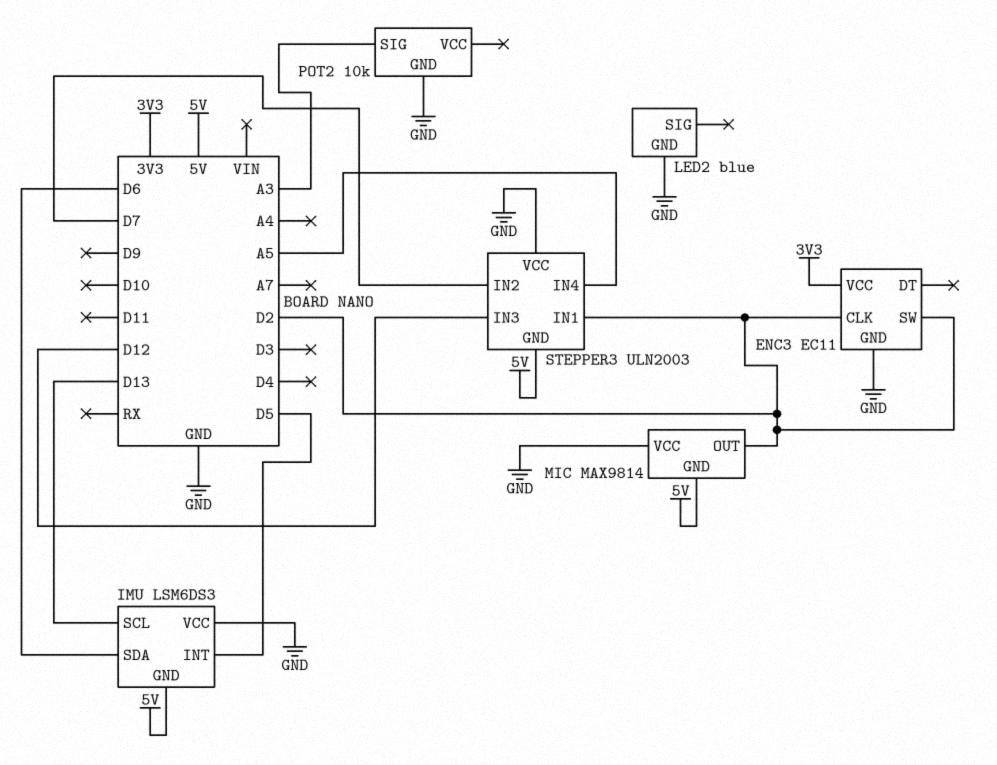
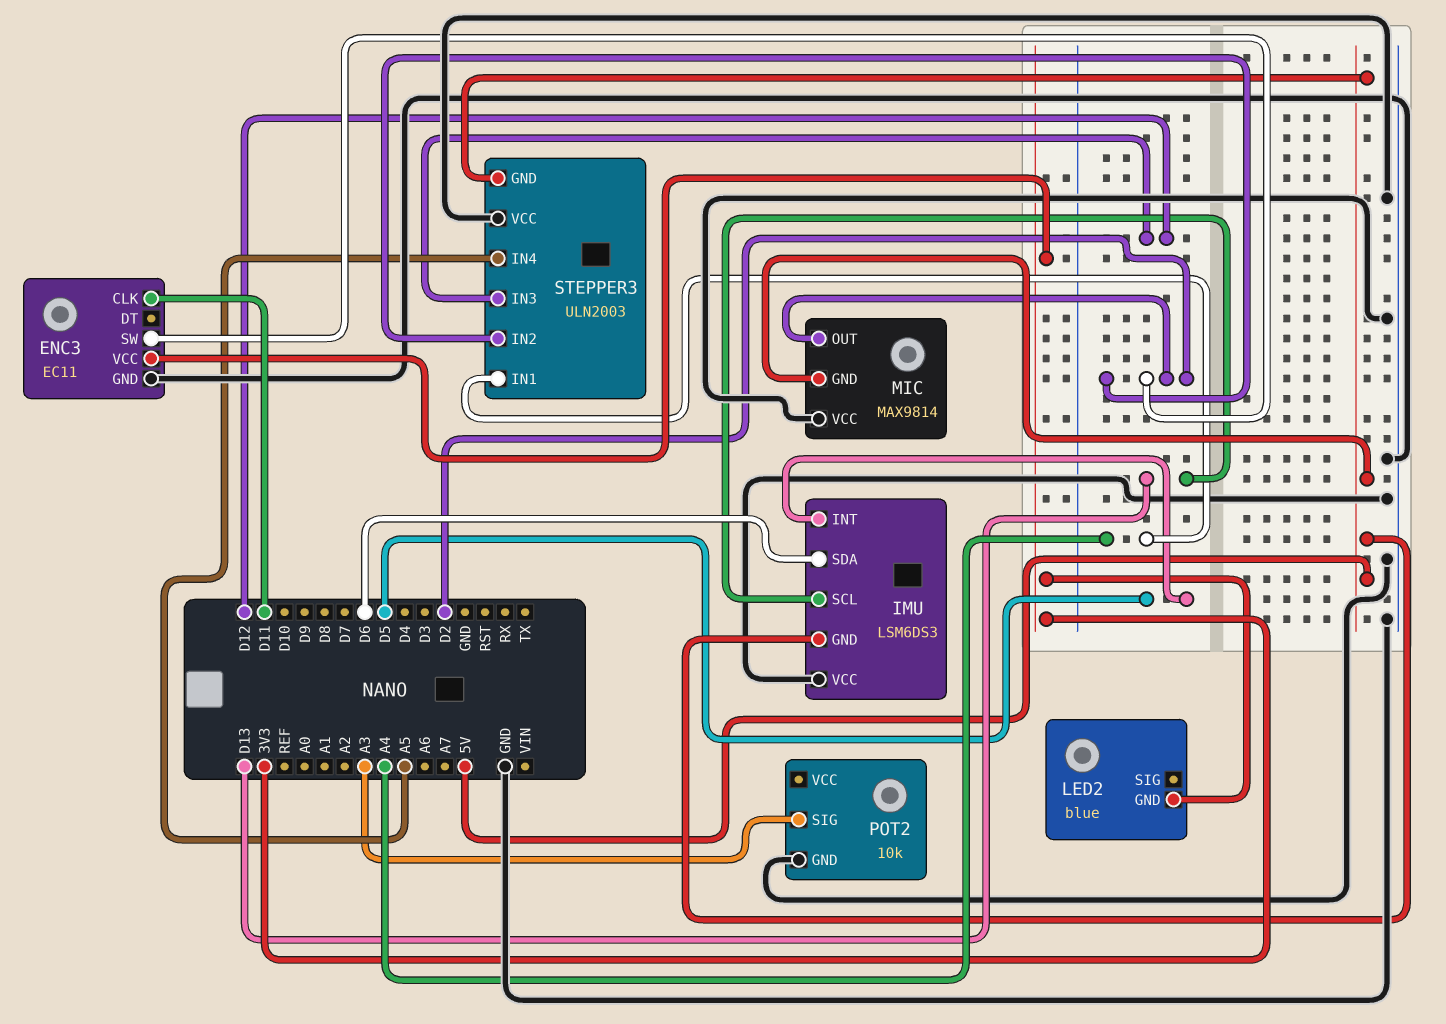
ENC3 pin CLK: D2 -> D11
LED2 pin GND: GND -> 3V3
STEPPER3 pin IN1: D2 -> A4
STEPPER3 pin IN2: D7 -> D2

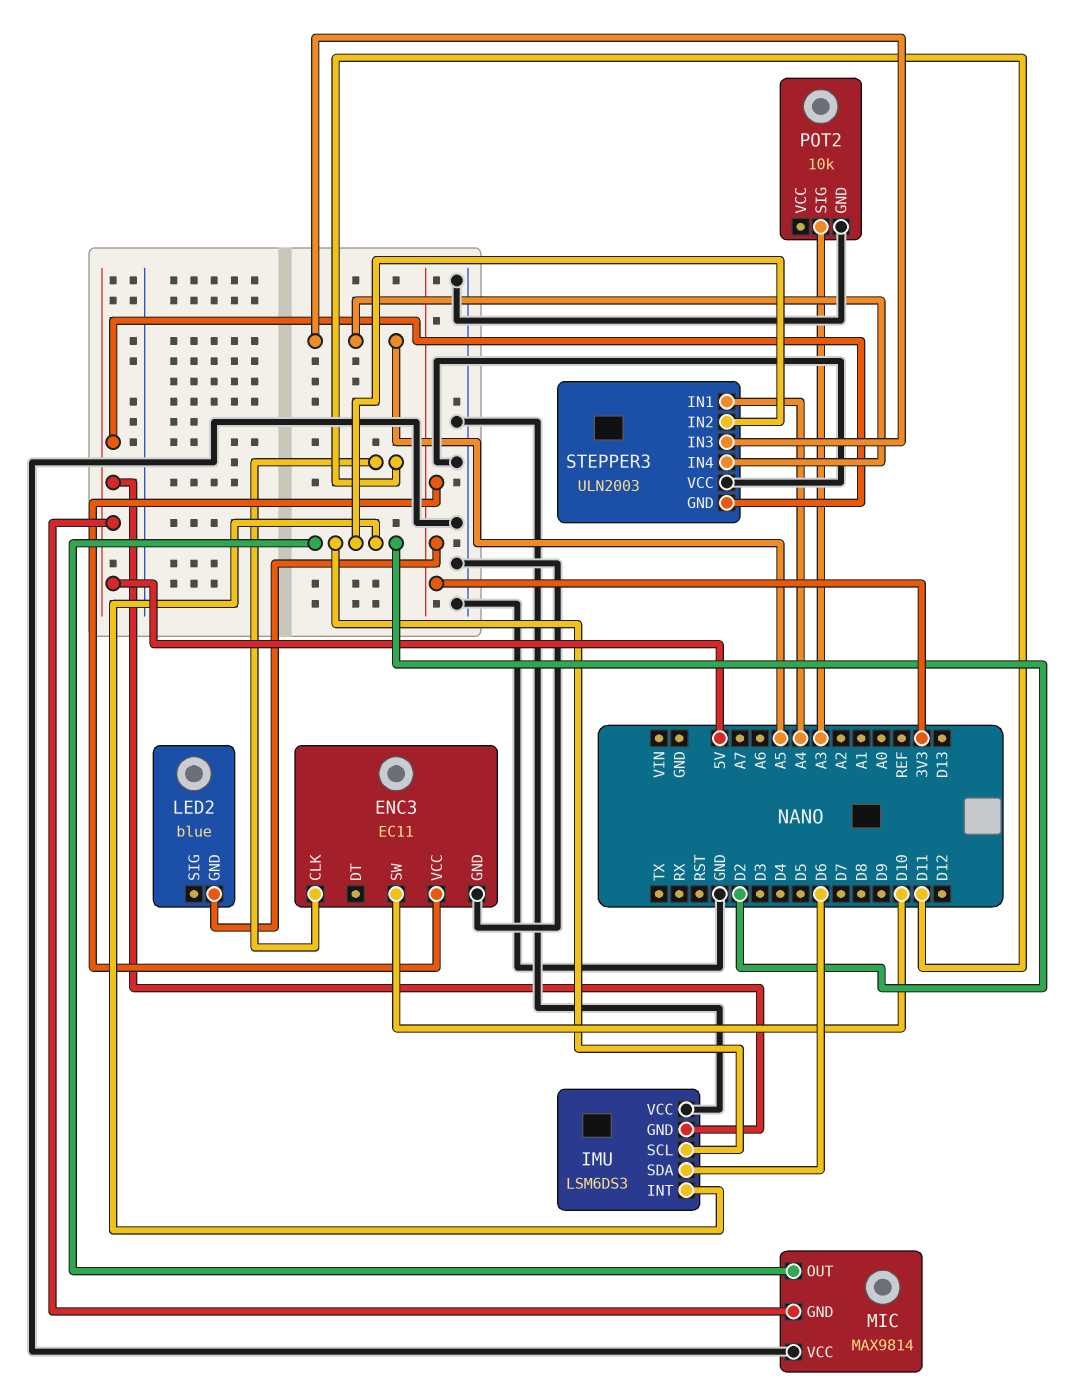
ENC3 pin SW: D2 -> D10
IMU pin INT: D5 -> D2
IMU pin SCL: D13 -> D2
STEPPER3 pin IN3: D12 -> A5

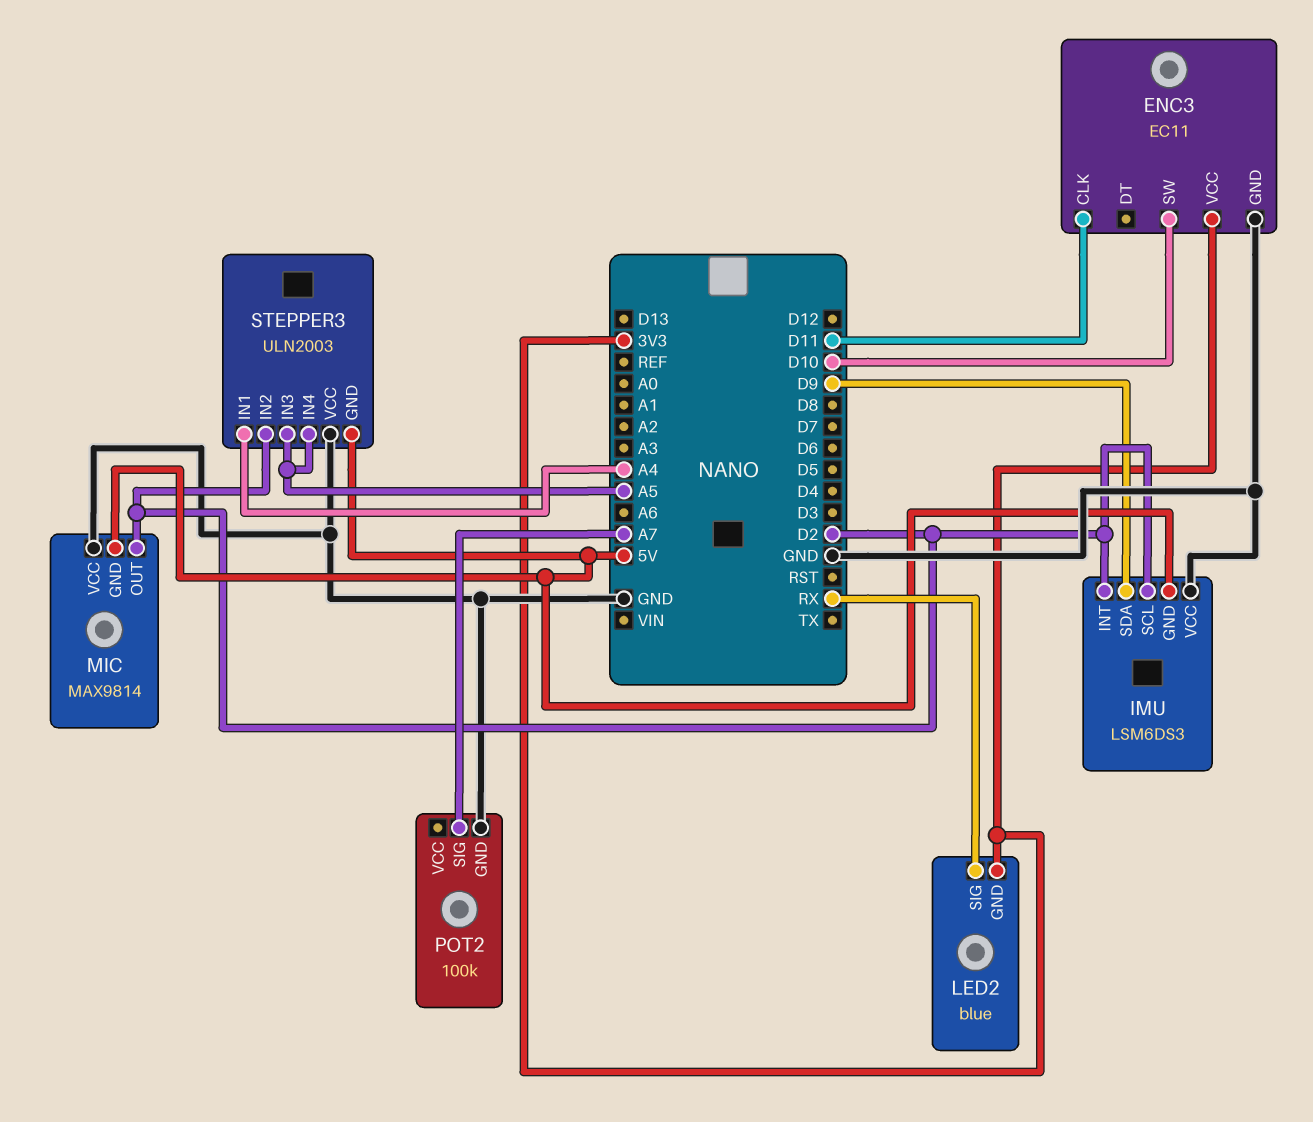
IMU pin SDA: D6 -> D9
LED2 pin SIG: none -> RX
POT2: 10k -> 100k
POT2 pin SIG: A3 -> A7

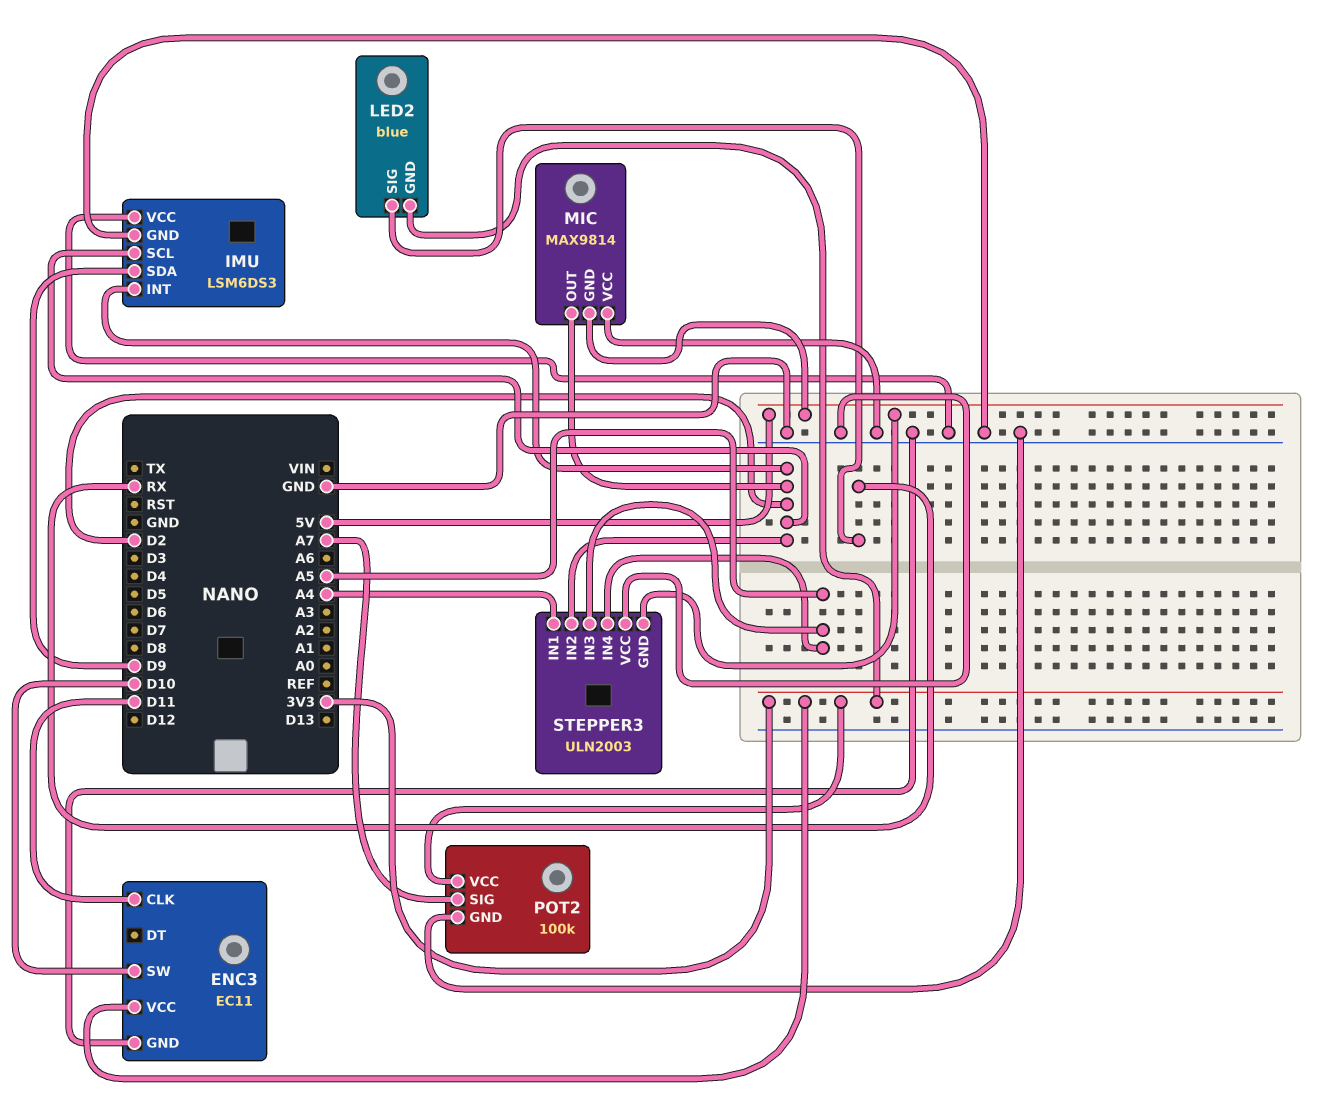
IMU pin GND: 5V -> GND
POT2 pin VCC: none -> 3V3

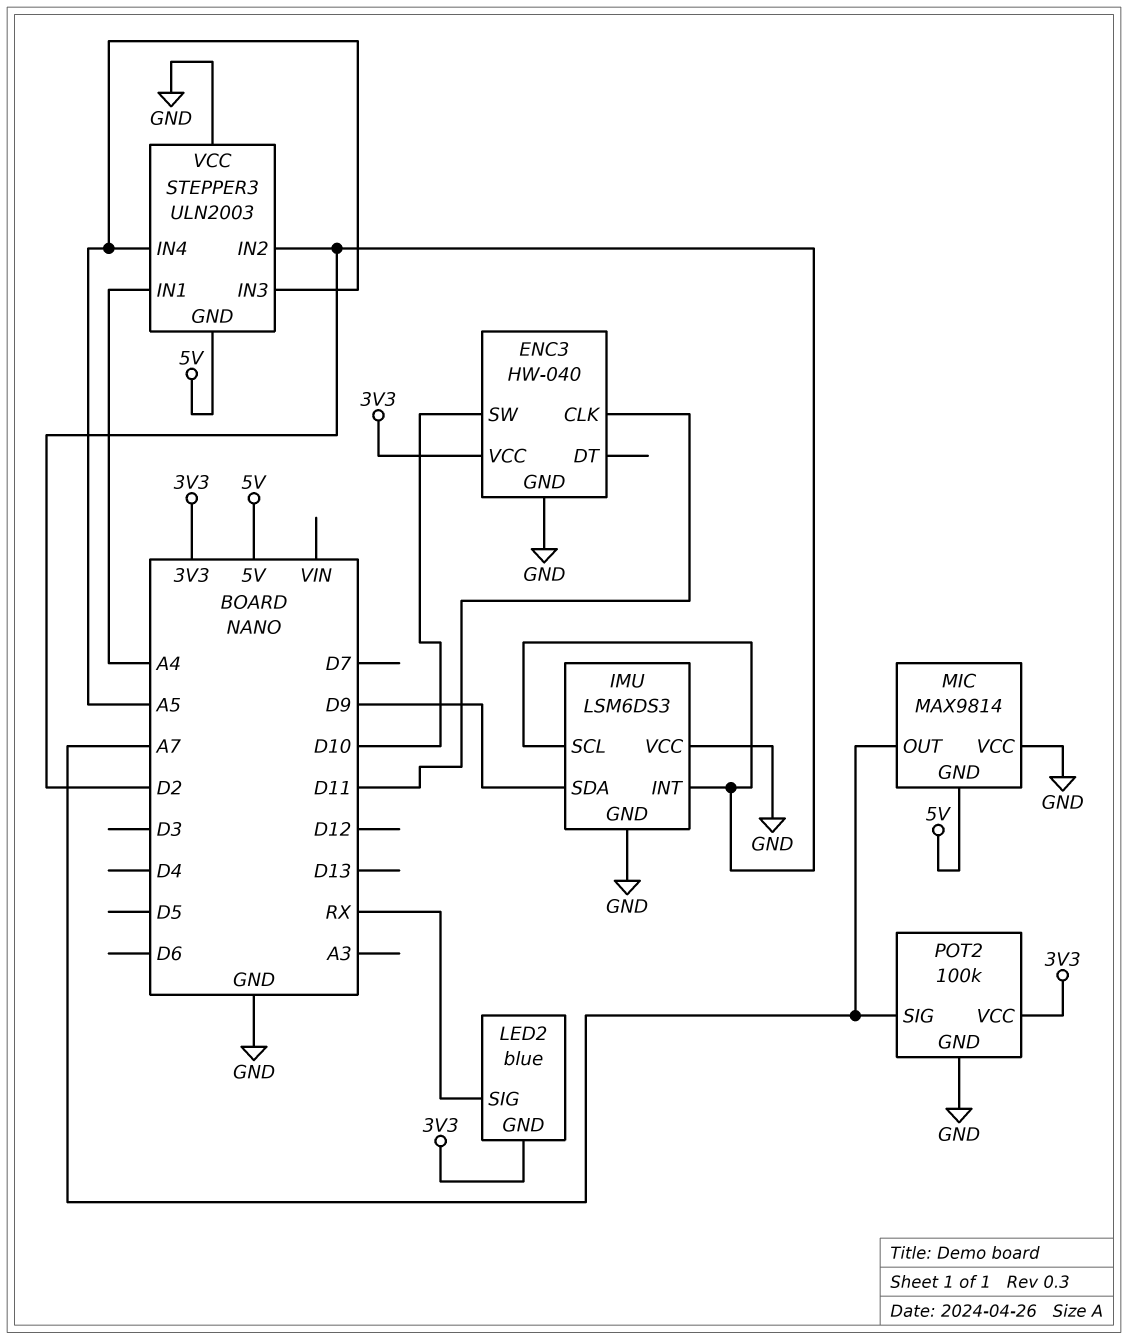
ENC3: EC11 -> HW-040
MIC pin OUT: D2 -> A7

